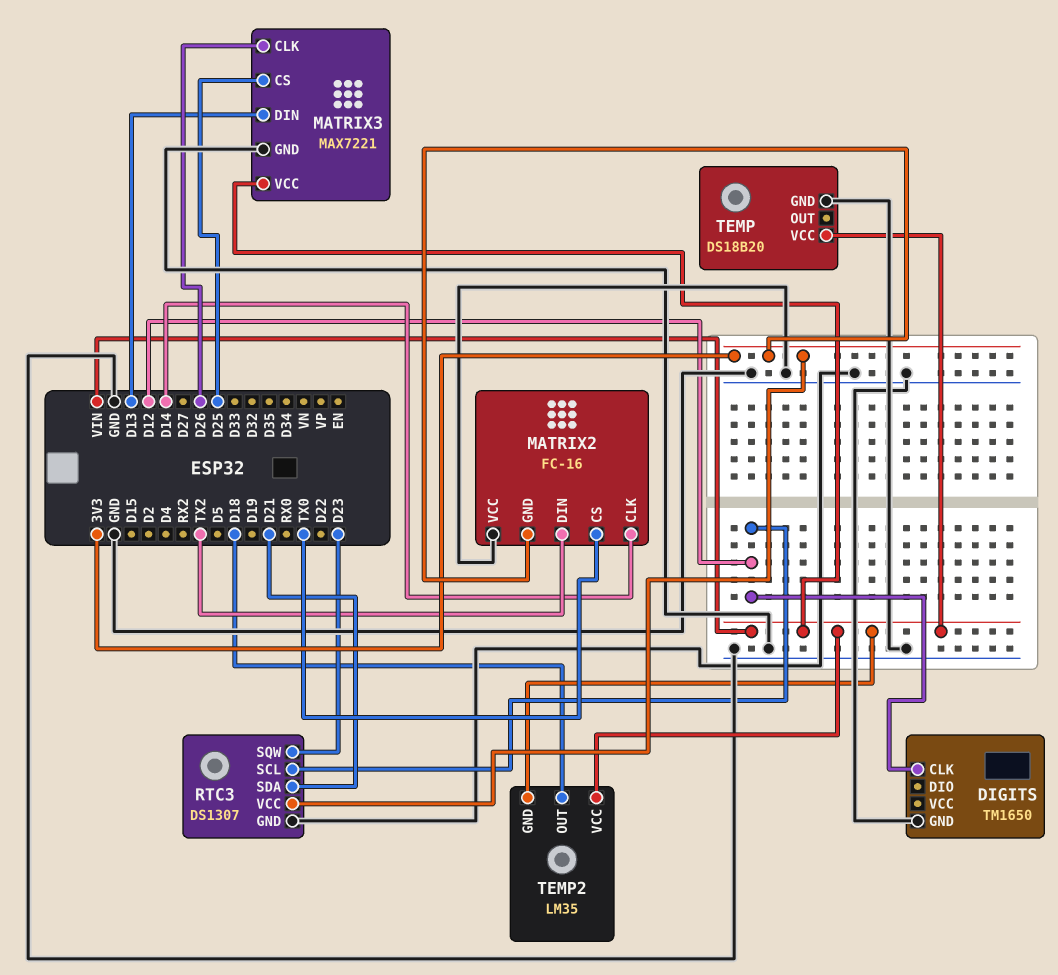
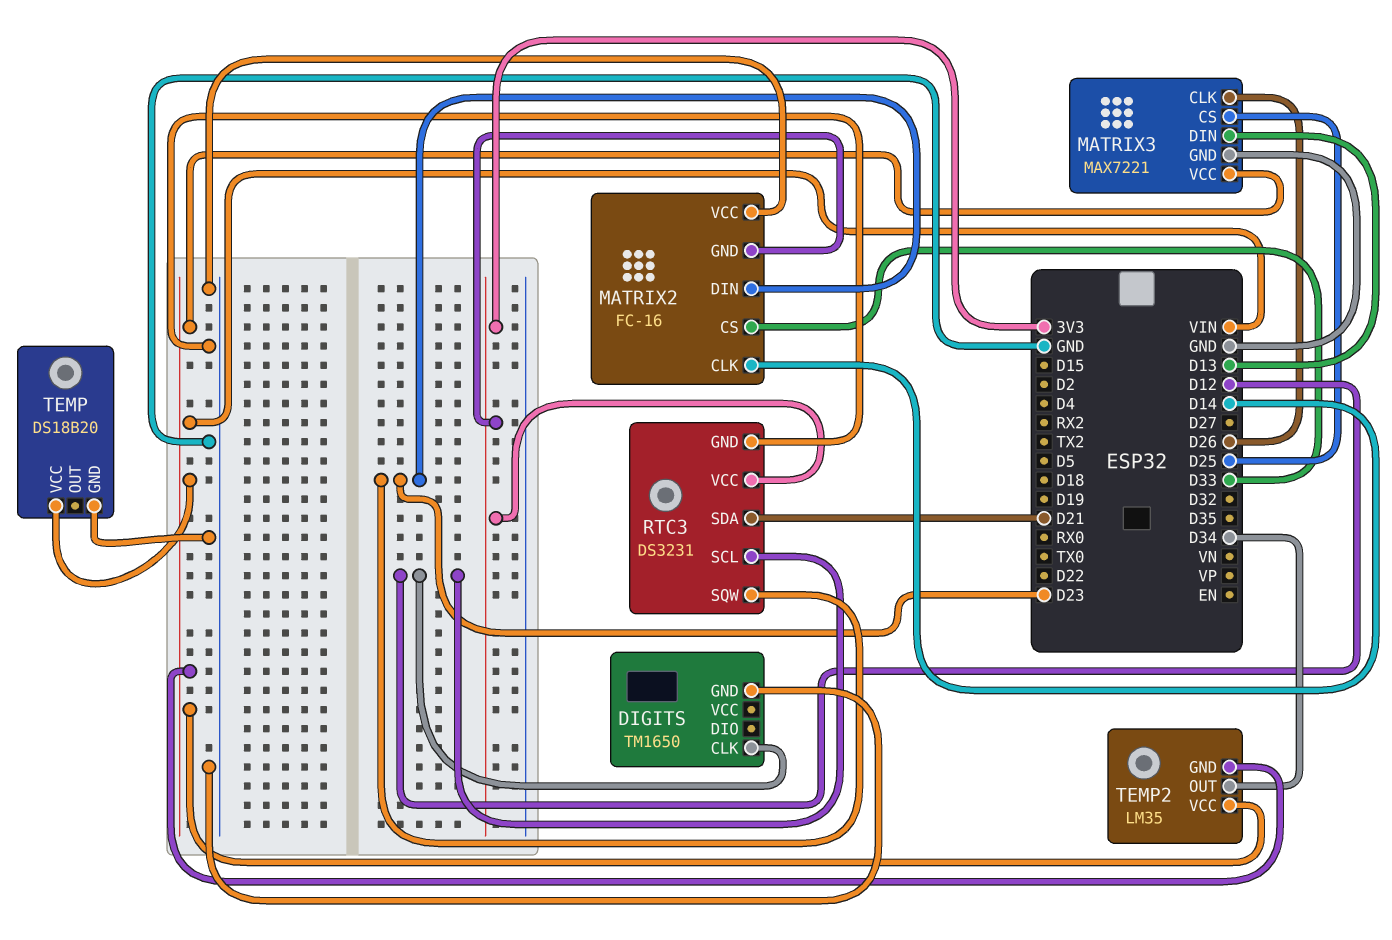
MATRIX2 pin CS: TX0 -> D33
MATRIX2 pin DIN: TX2 -> D23
RTC3: DS1307 -> DS3231
TEMP2 pin OUT: D18 -> D34

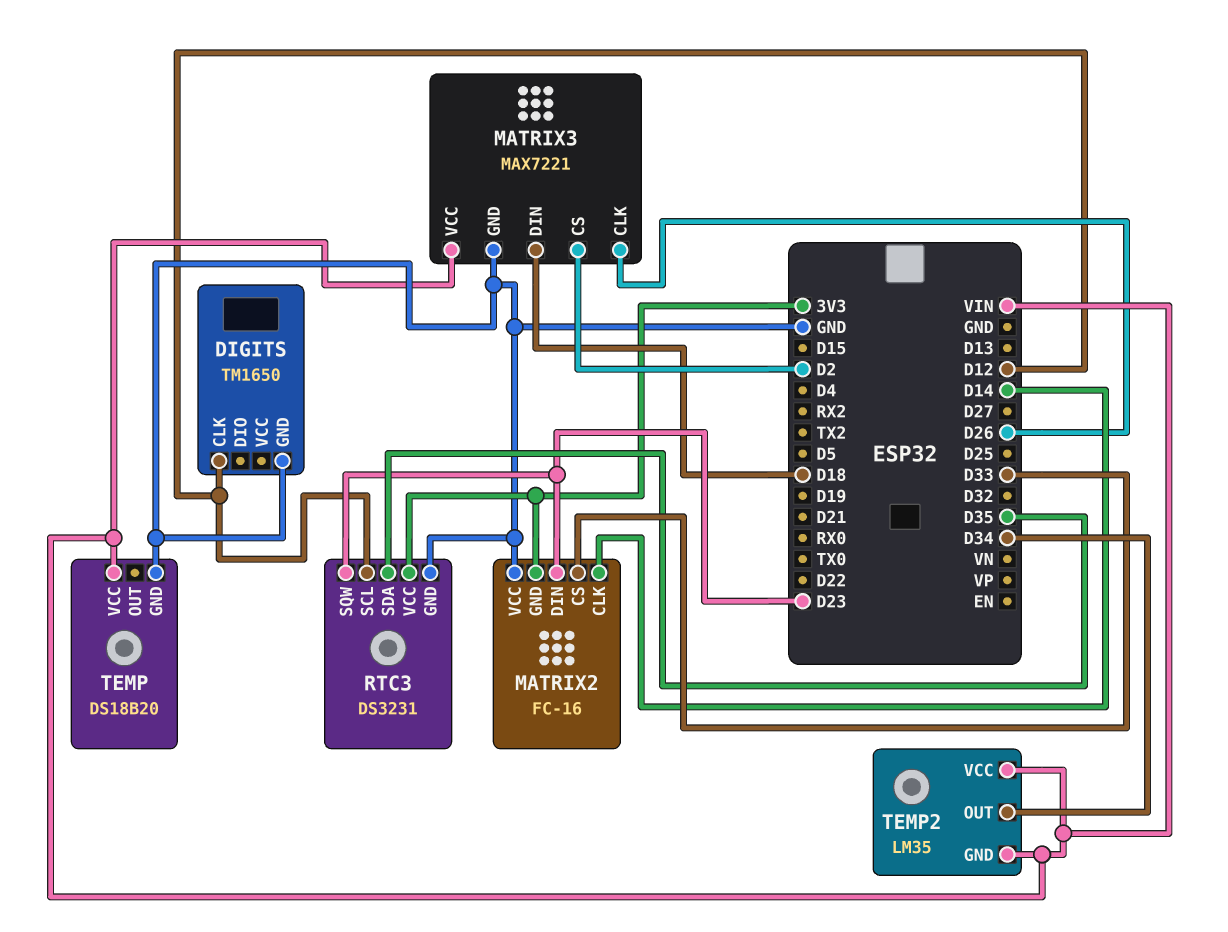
MATRIX3 pin CS: D25 -> D2
MATRIX3 pin DIN: D13 -> D18
RTC3 pin SDA: D21 -> D35

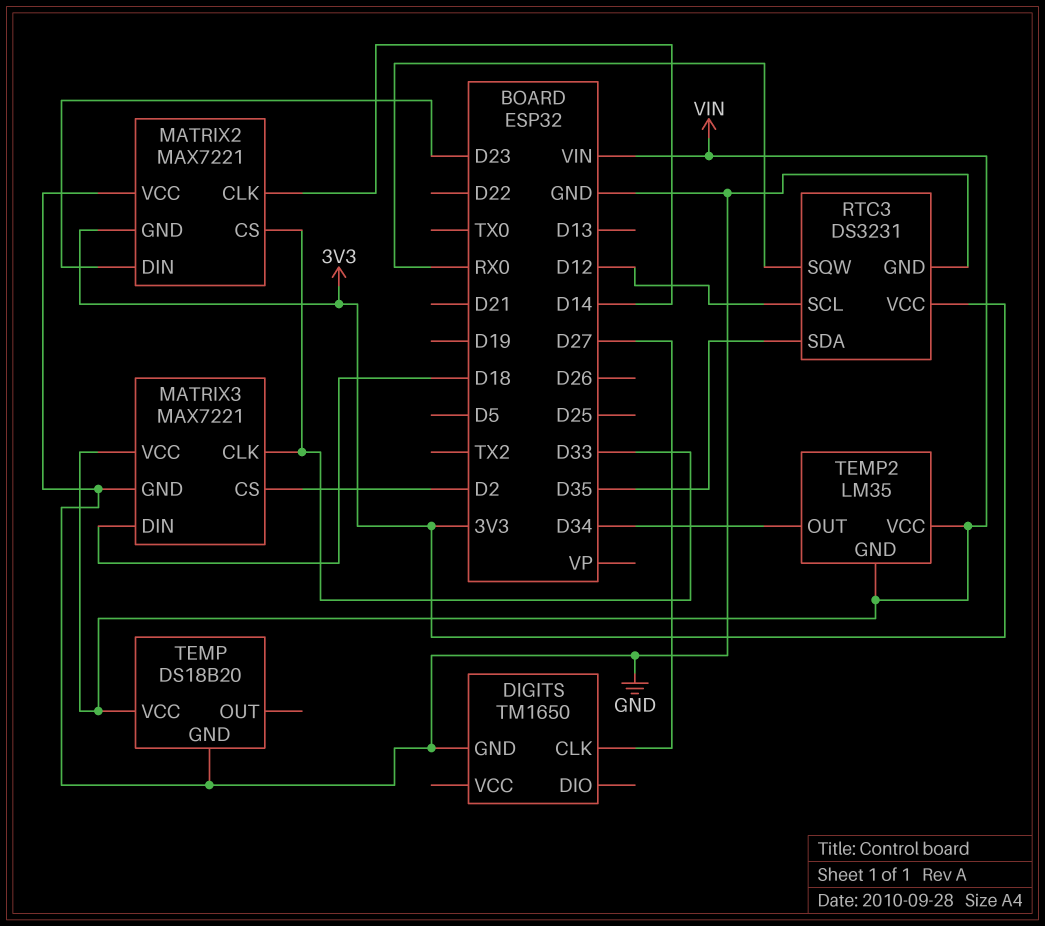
DIGITS pin CLK: D12 -> D27
MATRIX2: FC-16 -> MAX7221
MATRIX3 pin CLK: D26 -> D33
RTC3 pin SQW: D23 -> RX0

